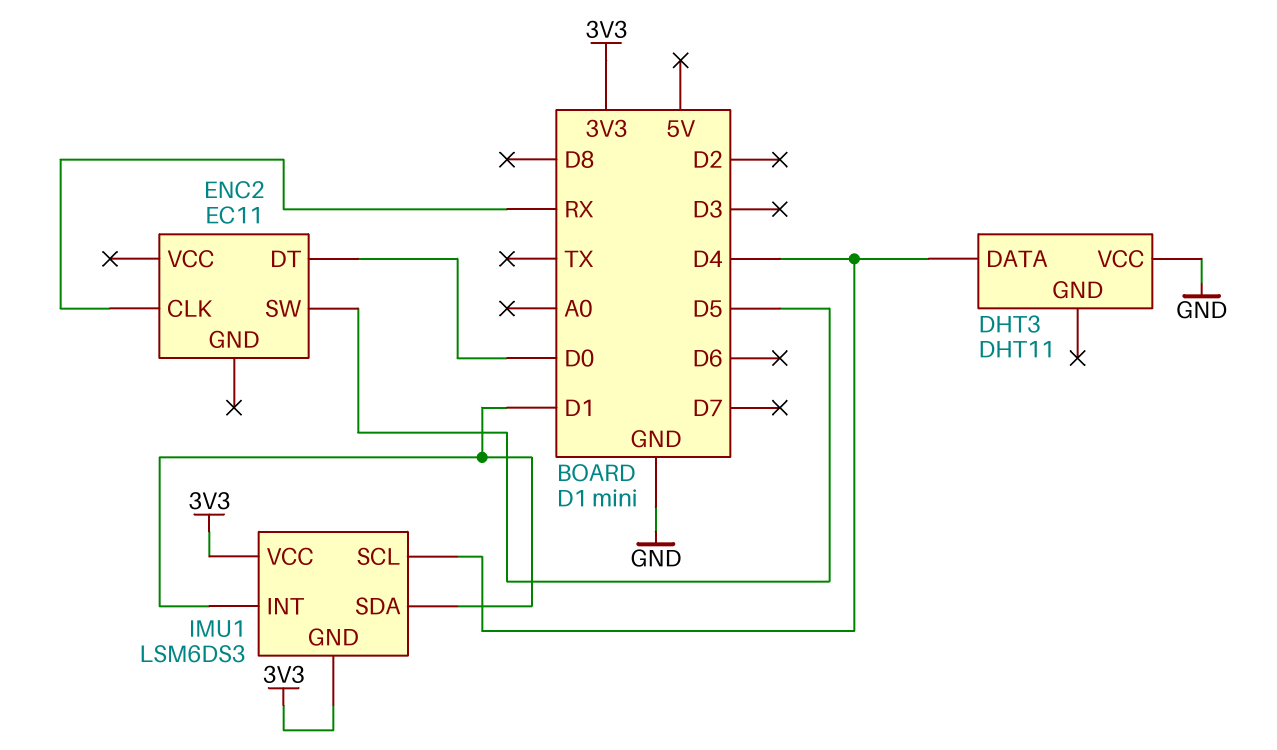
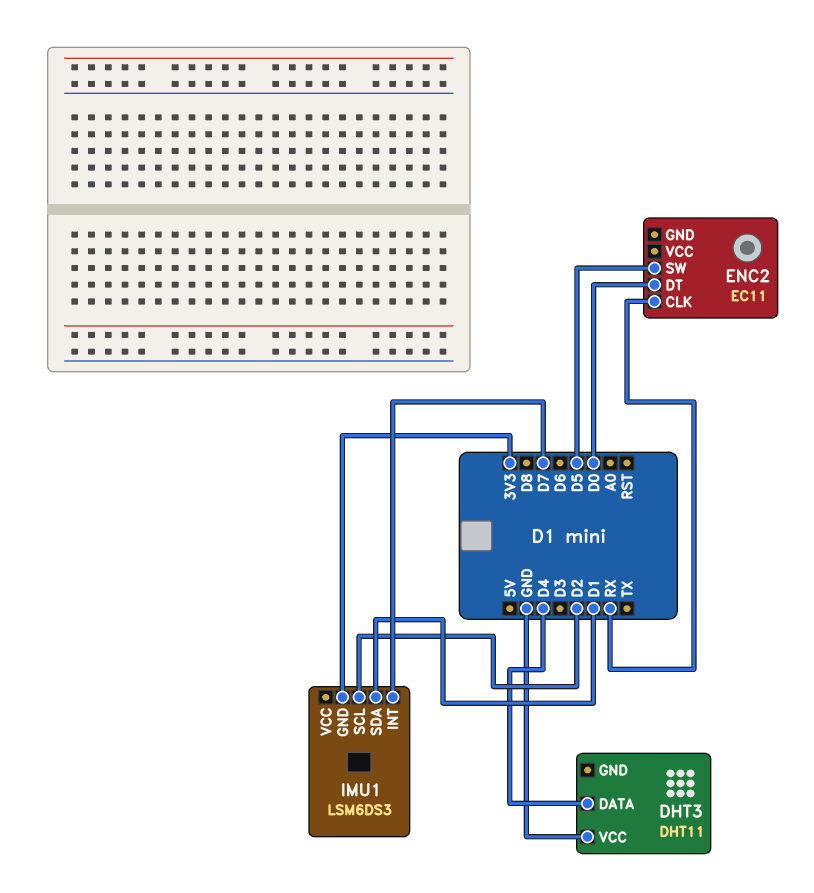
IMU1 pin INT: D1 -> D7
IMU1 pin SCL: D4 -> D2
IMU1 pin VCC: 3V3 -> none

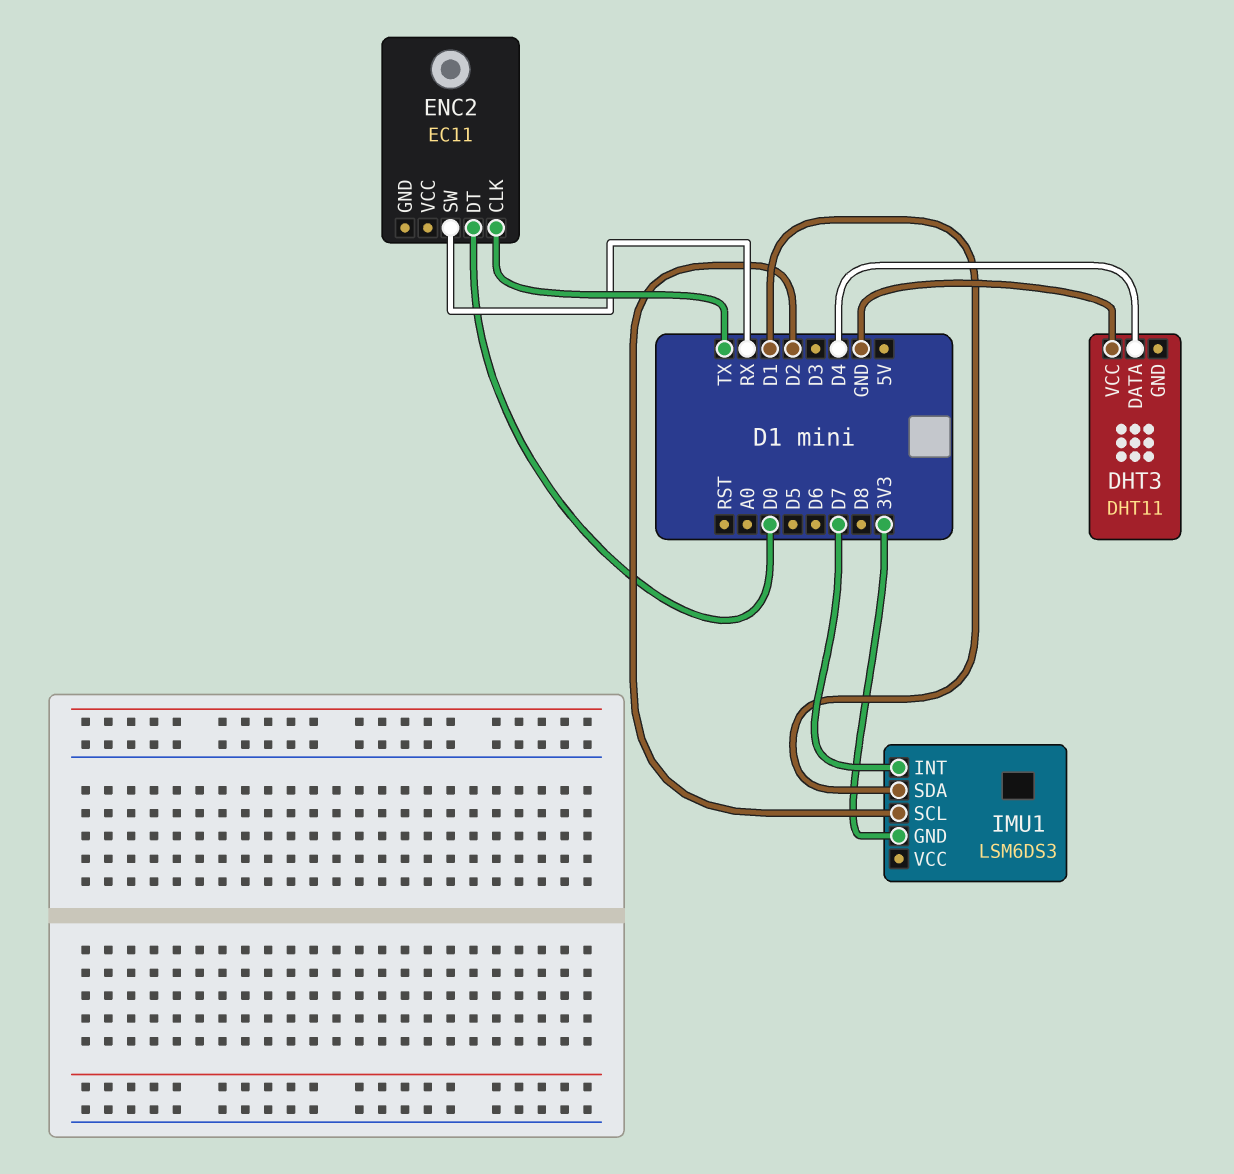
ENC2 pin CLK: RX -> TX
ENC2 pin SW: D5 -> RX

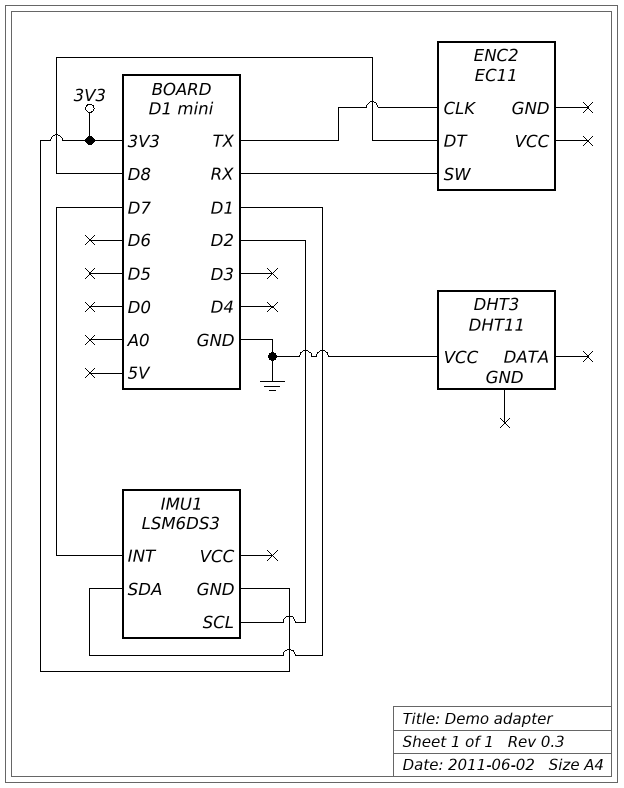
DHT3 pin DATA: D4 -> none
ENC2 pin DT: D0 -> D8

